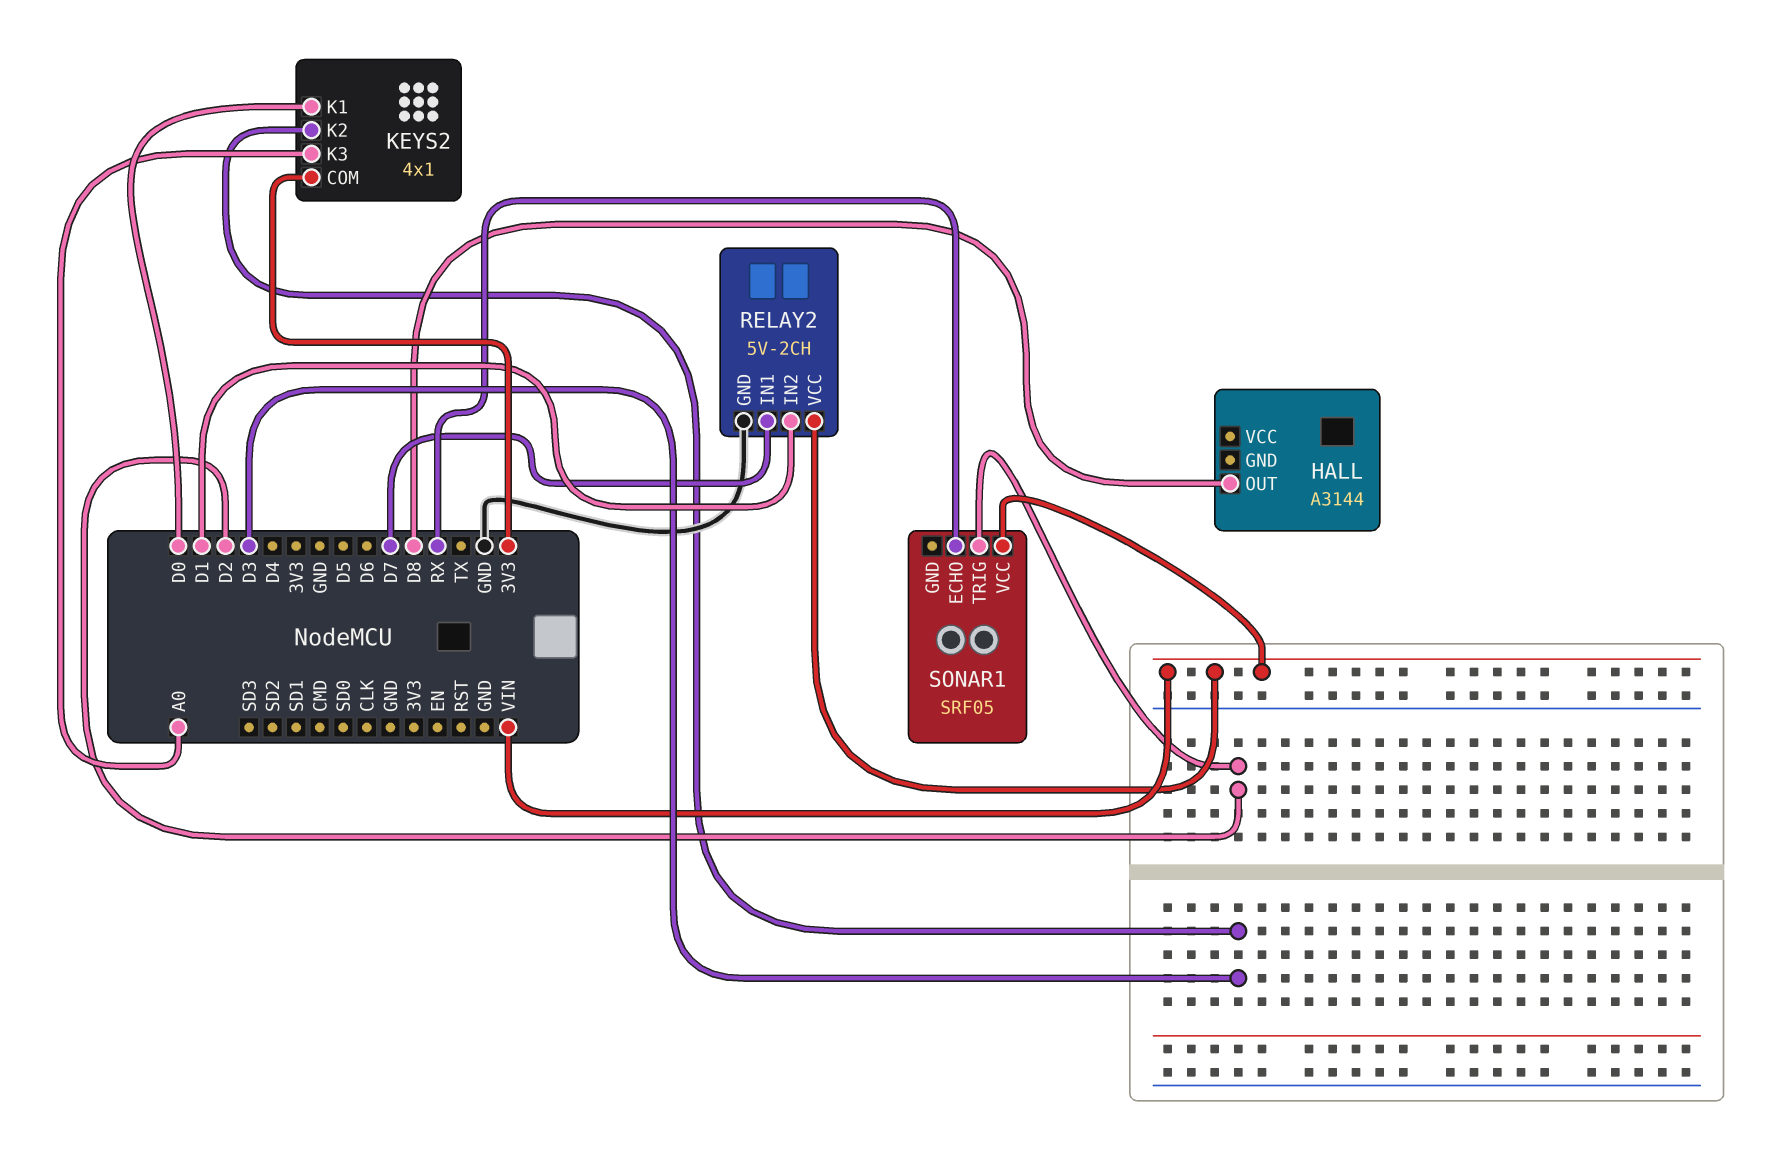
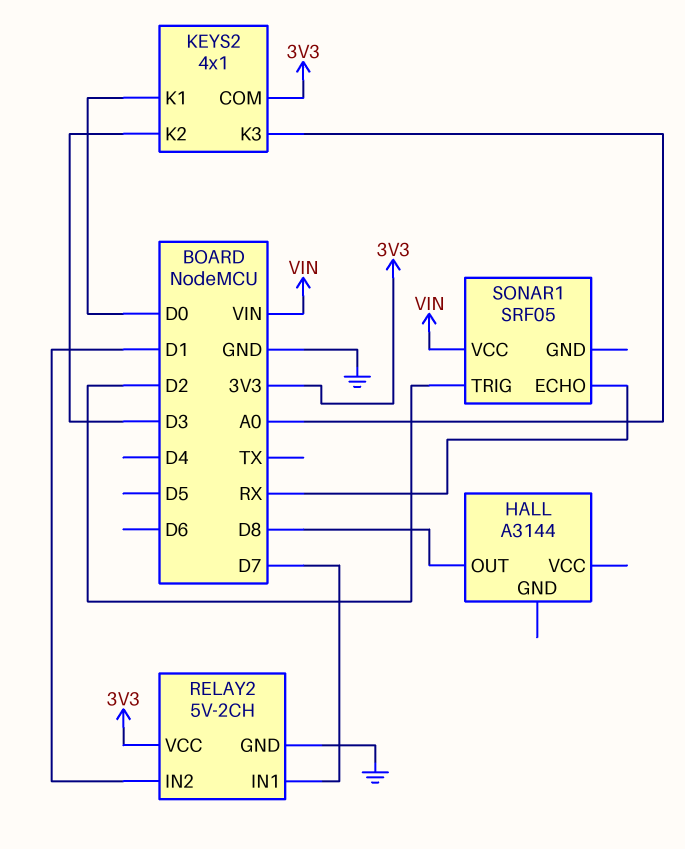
RELAY2 pin VCC: VIN -> 3V3

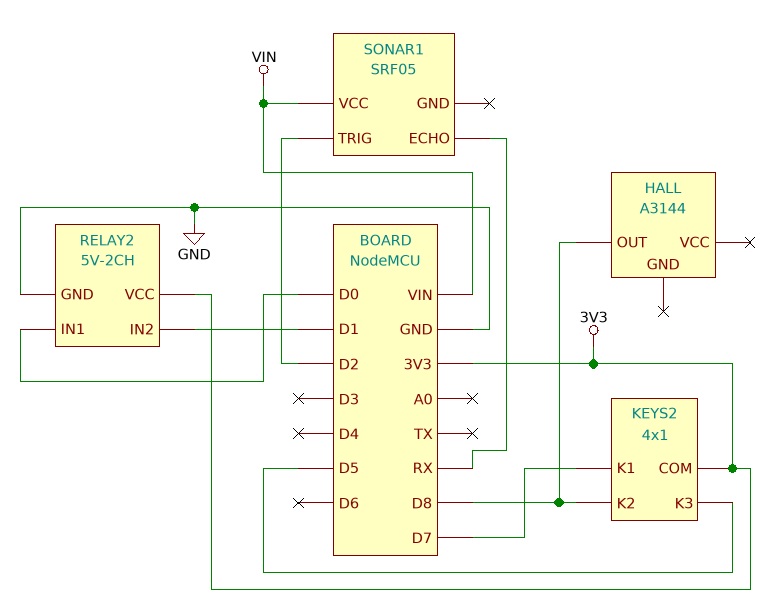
KEYS2 pin K1: D0 -> D7
KEYS2 pin K2: D3 -> D8
KEYS2 pin K3: A0 -> D5
RELAY2 pin IN1: D7 -> D0

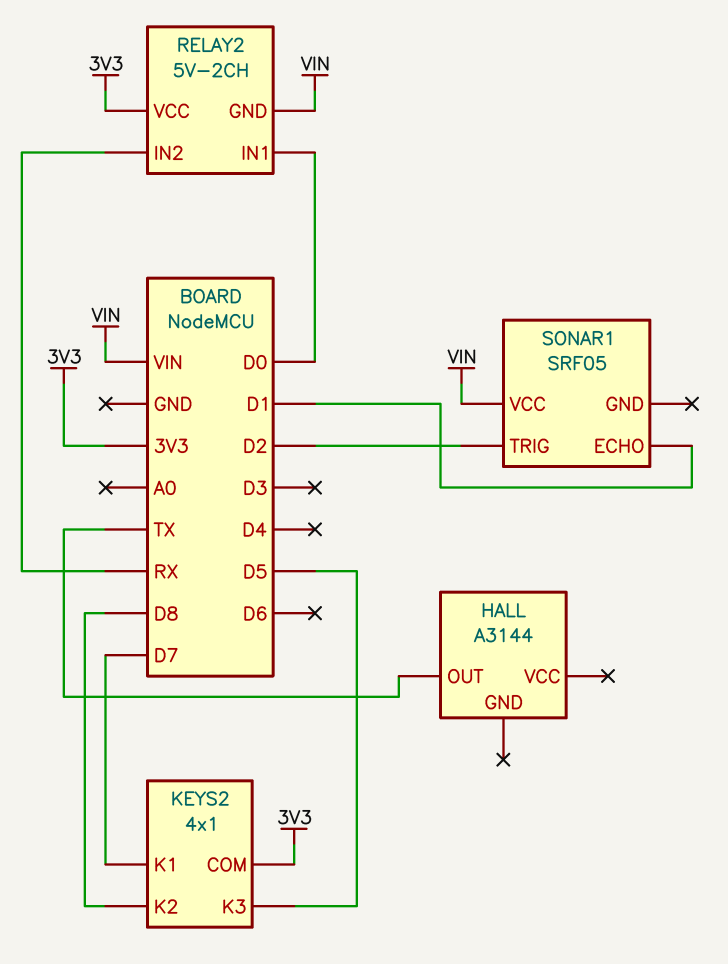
HALL pin OUT: D8 -> TX
RELAY2 pin GND: GND -> VIN
RELAY2 pin IN2: D1 -> RX
SONAR1 pin ECHO: RX -> D1

